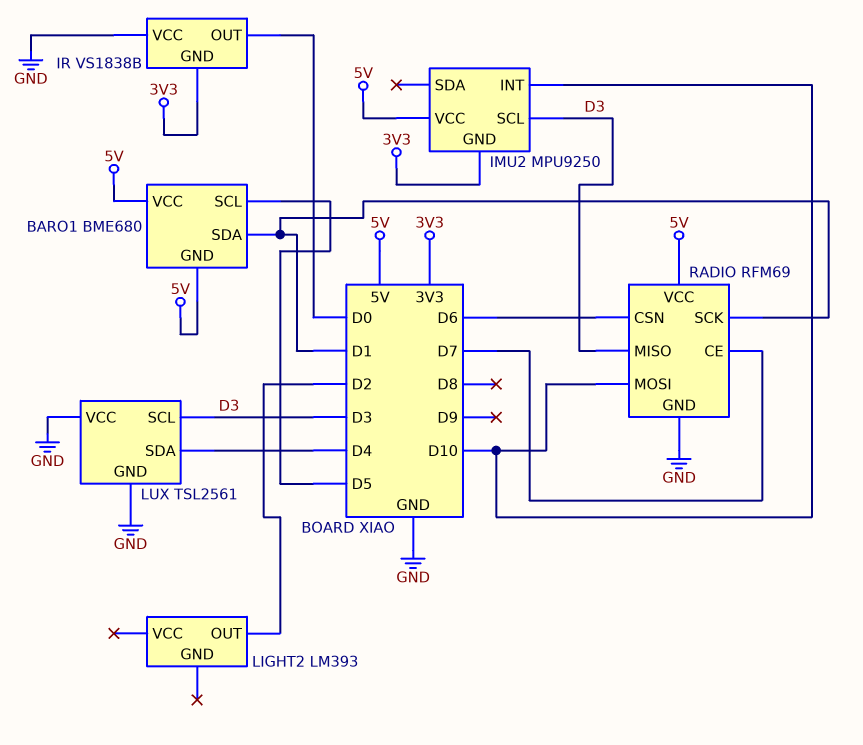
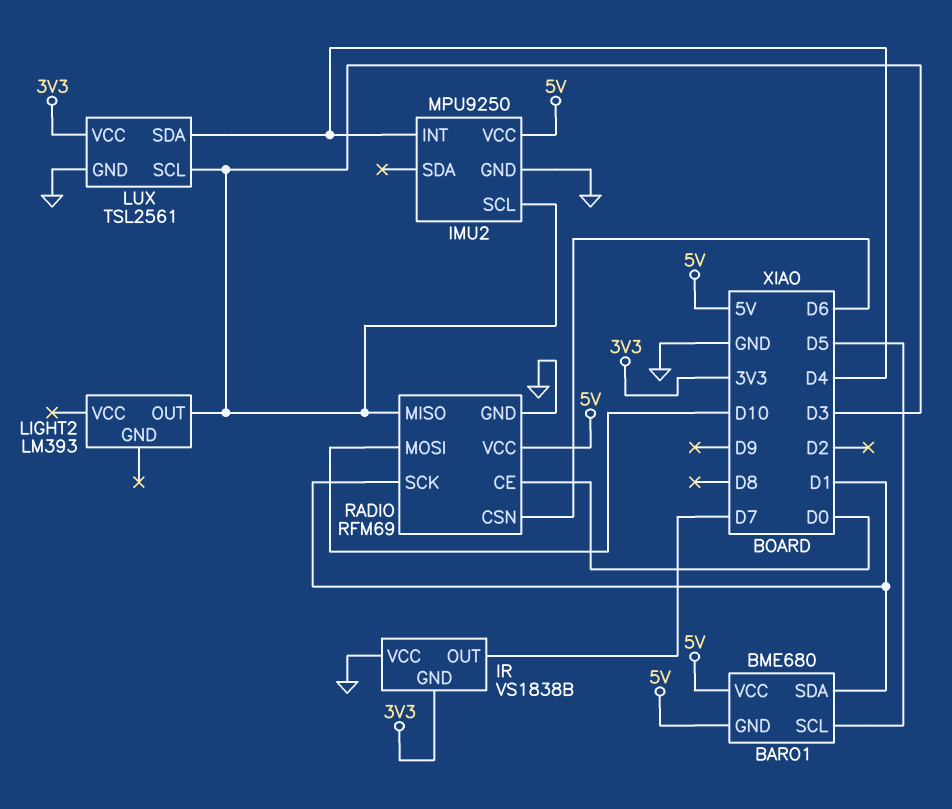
IMU2 pin GND: 3V3 -> GND
IMU2 pin INT: D10 -> D4
IR pin OUT: D0 -> D7
LIGHT2 pin OUT: D2 -> D3
LUX pin VCC: GND -> 3V3
RADIO pin CE: D7 -> D0

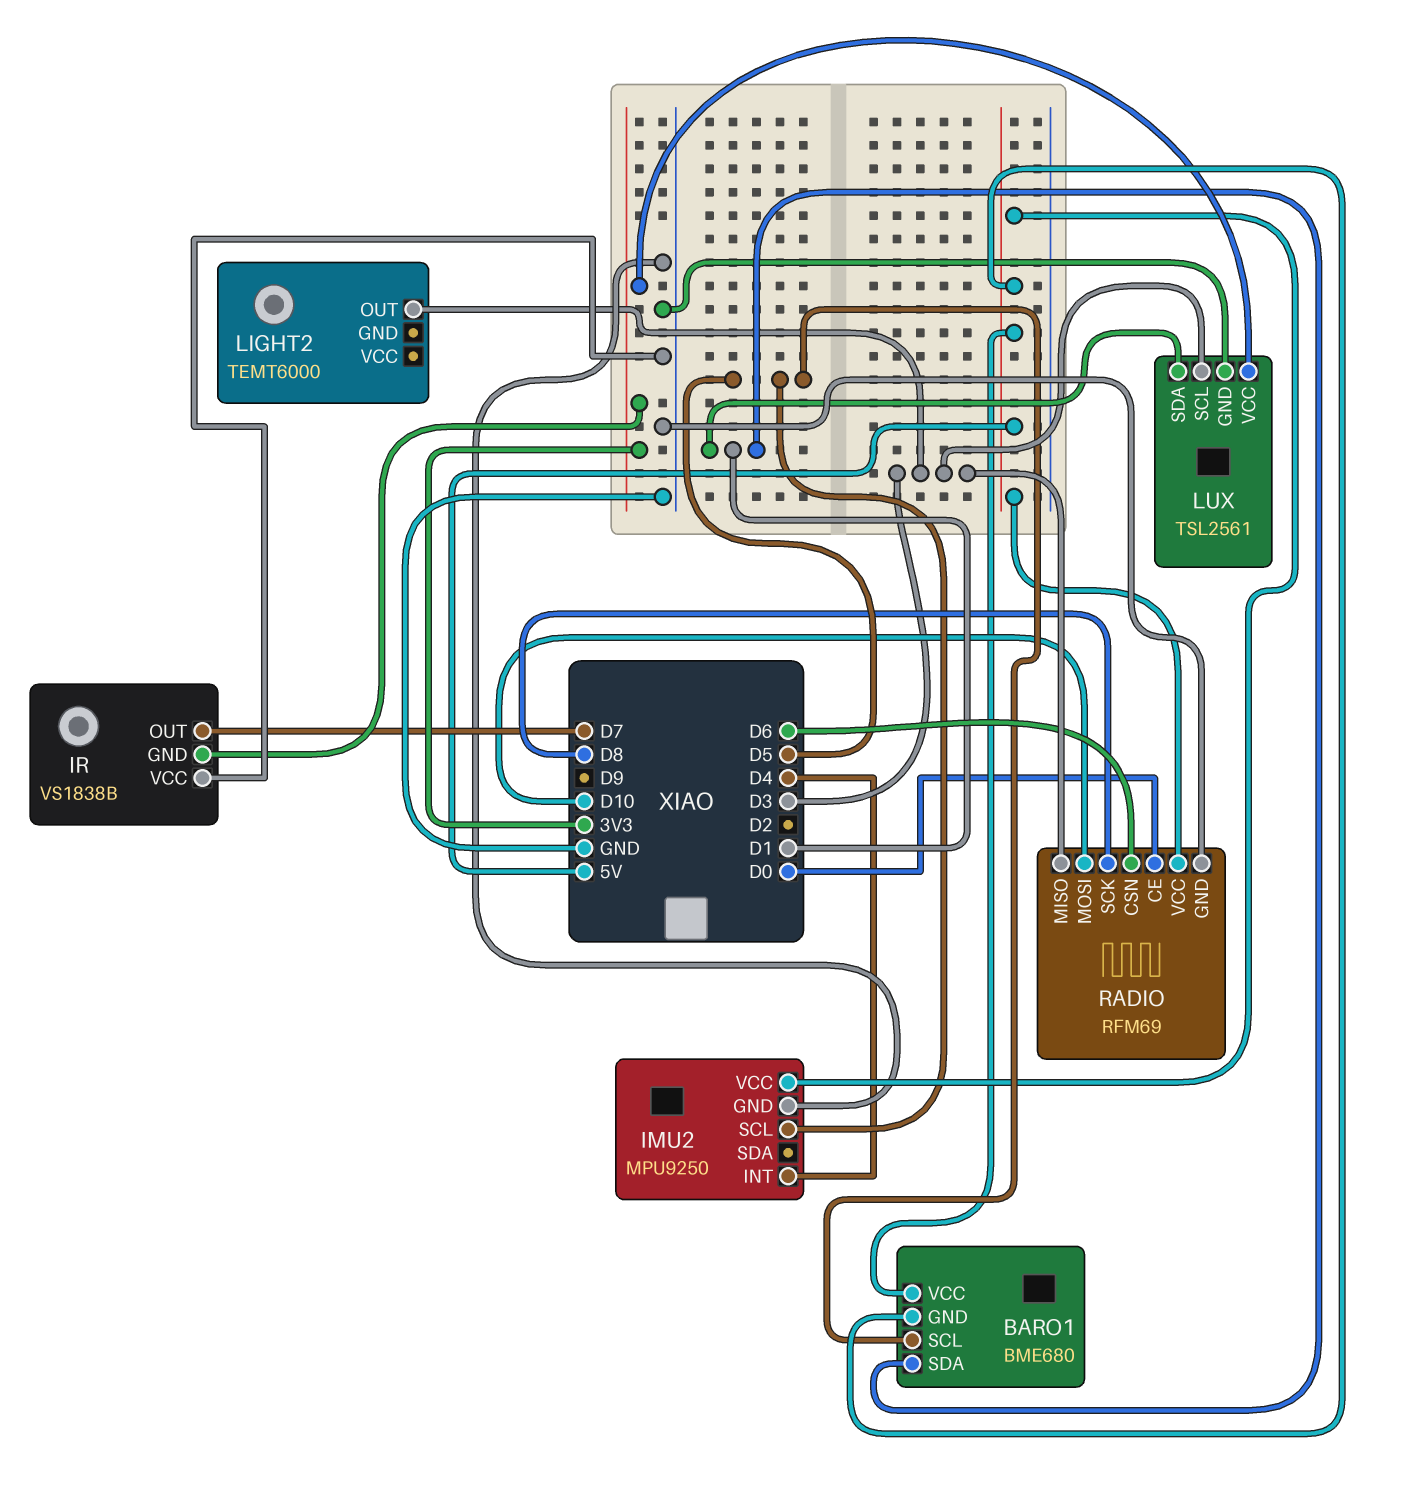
IMU2 pin SCL: D3 -> D5
LIGHT2: LM393 -> TEMT6000
LUX pin SDA: D4 -> D1
RADIO pin SCK: D1 -> D8

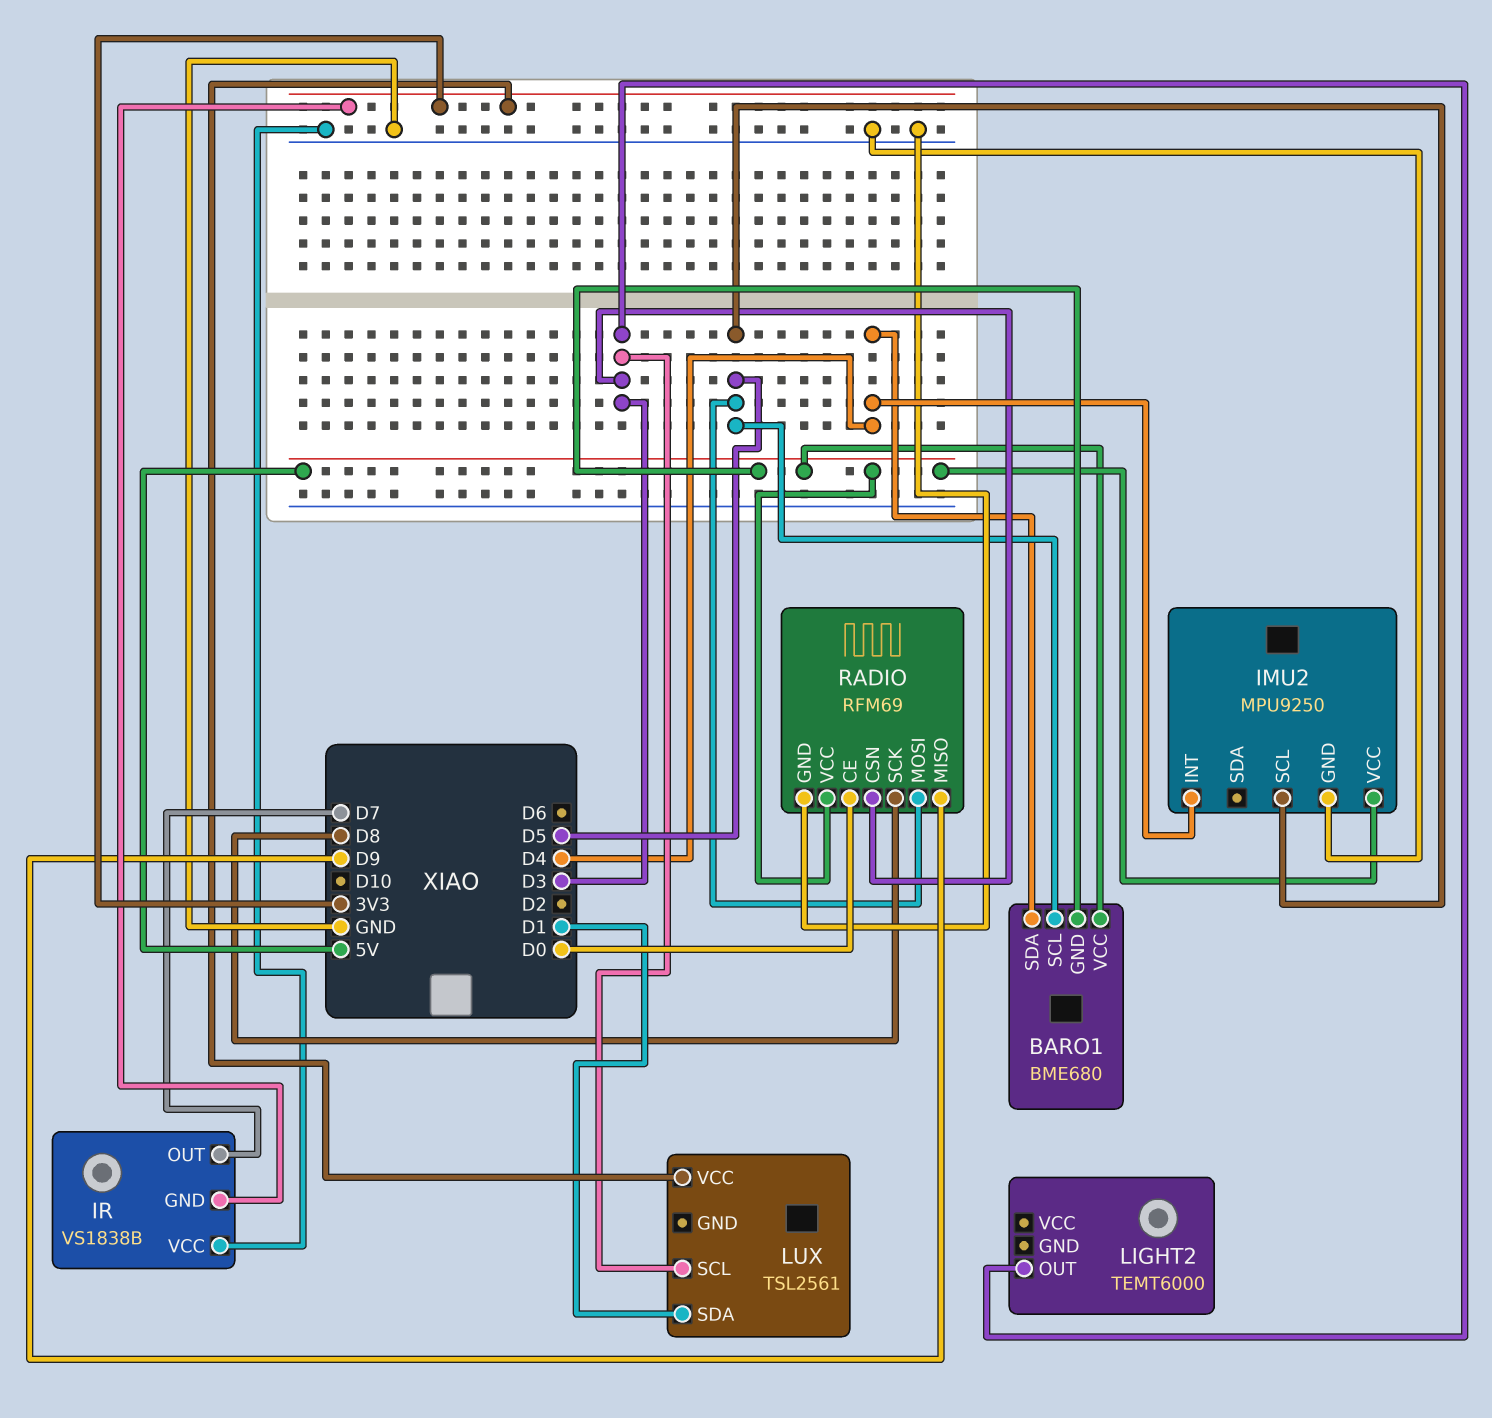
BARO1 pin SDA: D1 -> D4
LUX pin GND: GND -> none
RADIO pin CSN: D6 -> D3
RADIO pin MISO: D3 -> D9
RADIO pin MOSI: D10 -> D5

